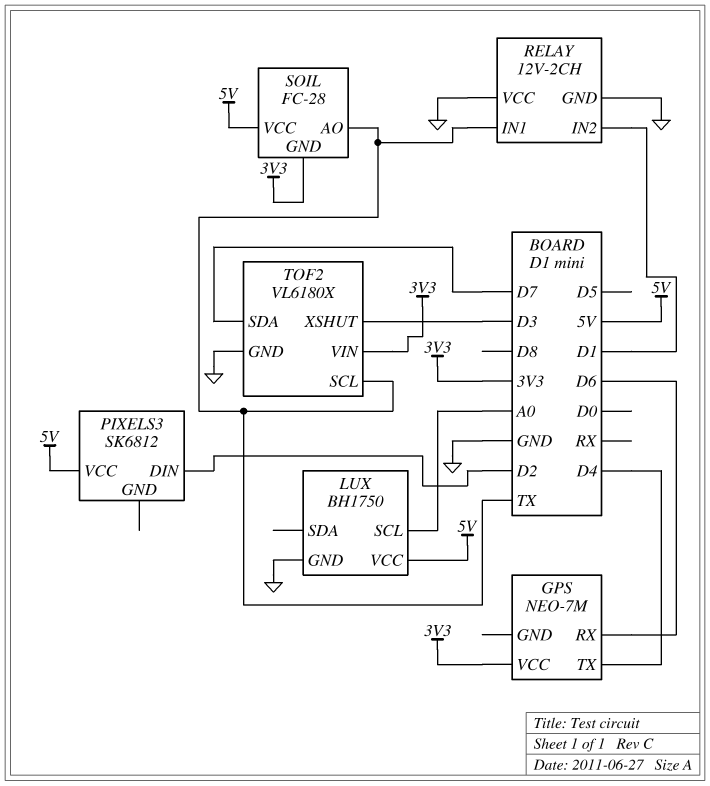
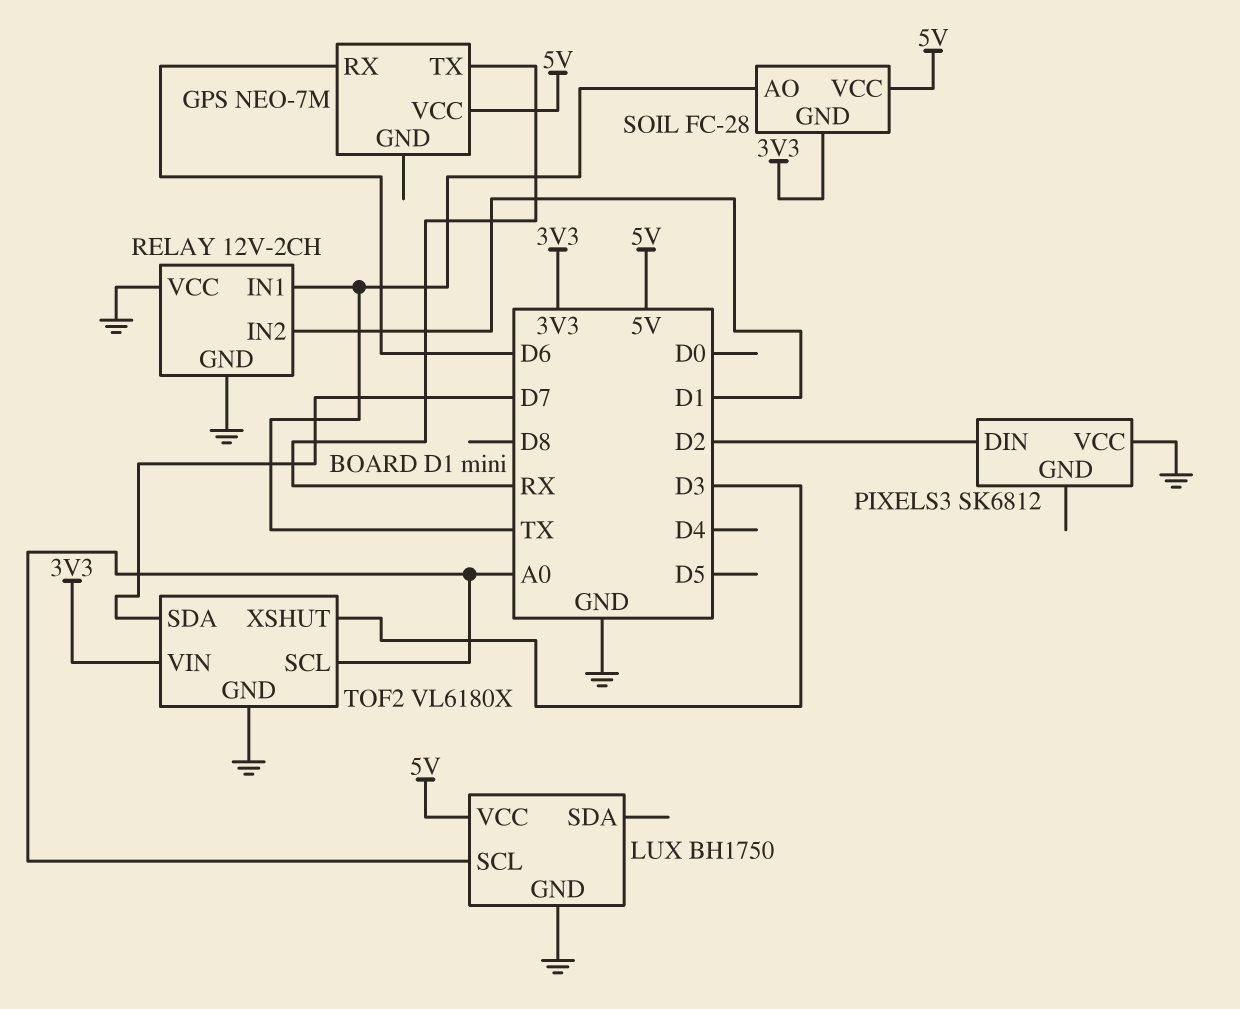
GPS pin TX: D4 -> RX
GPS pin VCC: 3V3 -> 5V
PIXELS3 pin VCC: 5V -> GND
TOF2 pin SCL: TX -> A0

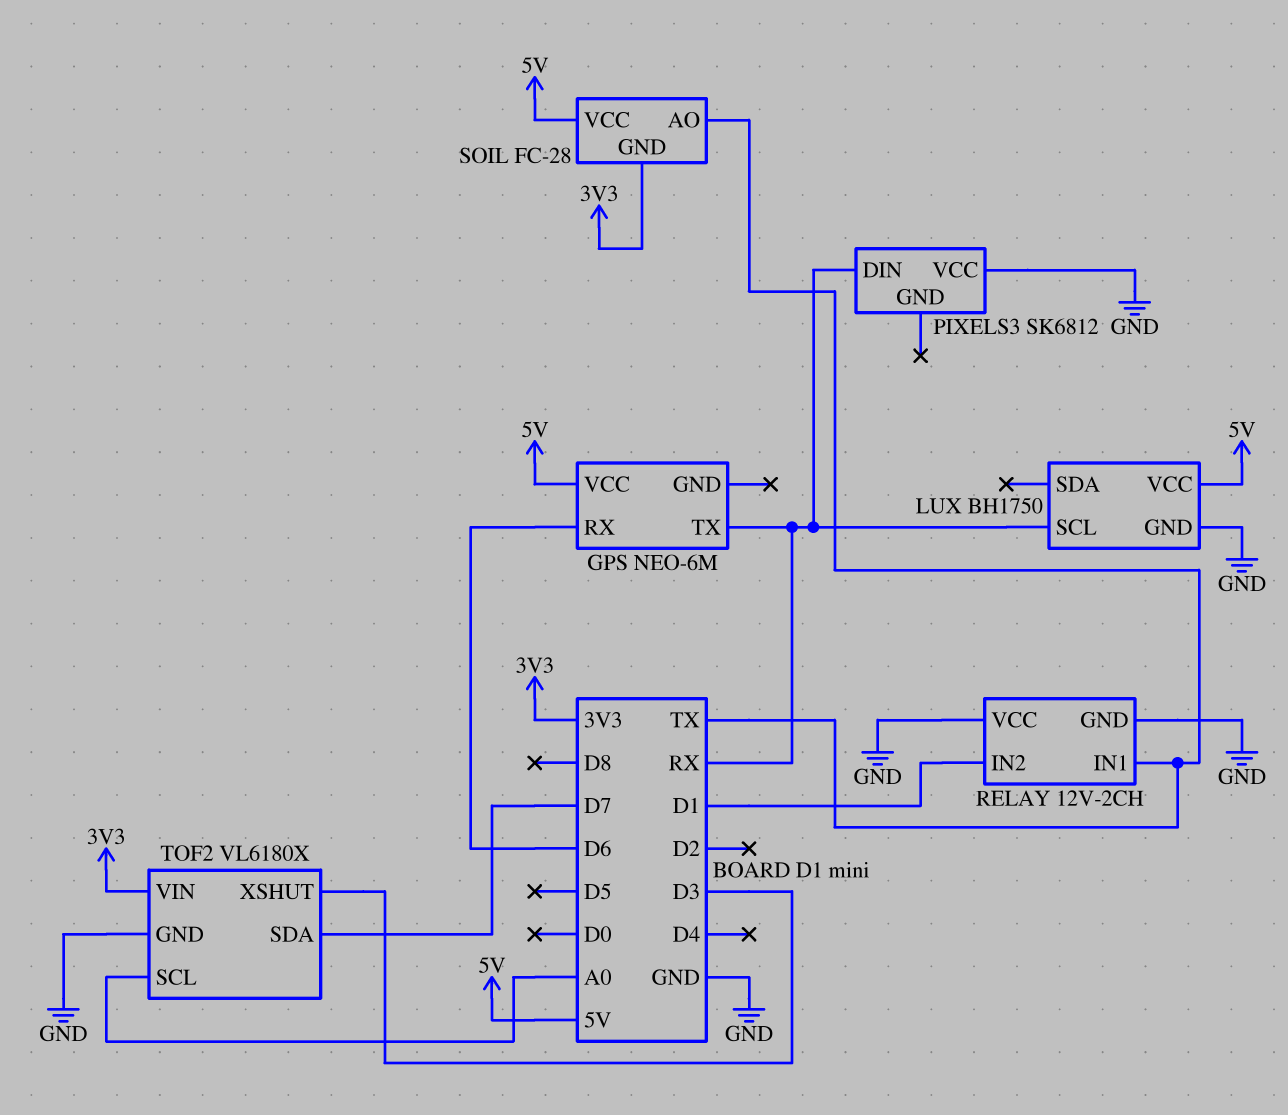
GPS: NEO-7M -> NEO-6M
LUX pin SCL: A0 -> RX
PIXELS3 pin DIN: D2 -> RX

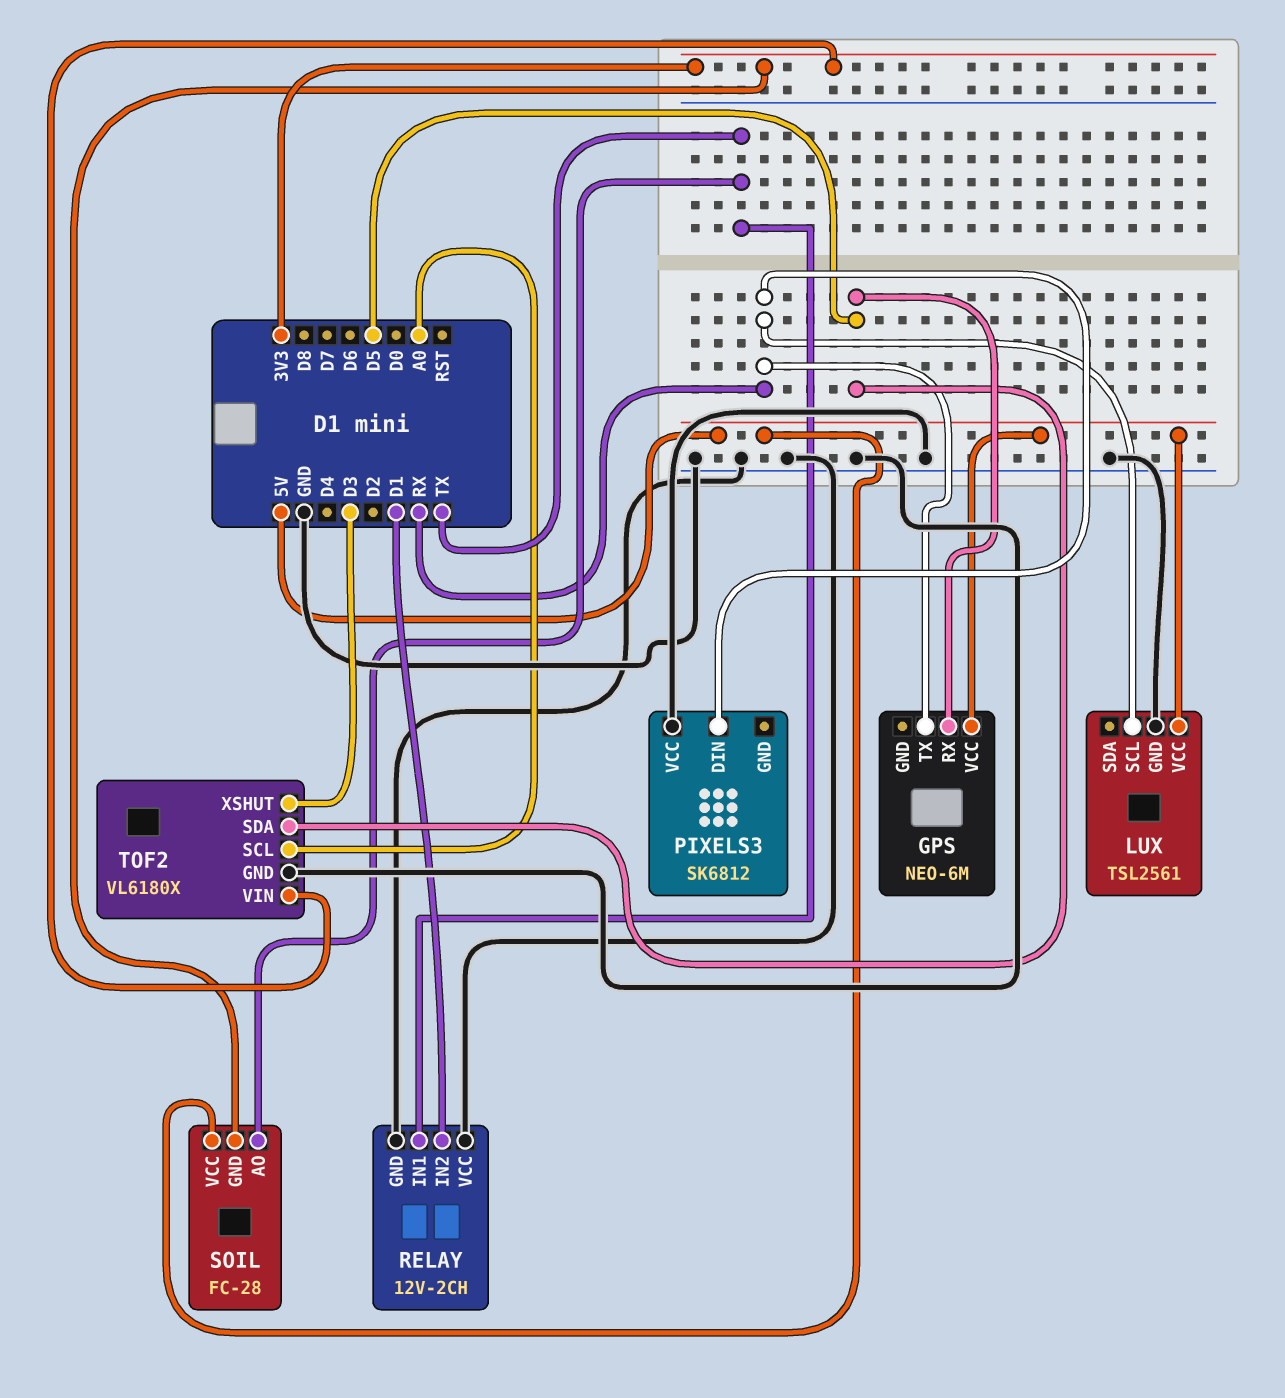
GPS pin RX: D6 -> D5
LUX: BH1750 -> TSL2561
TOF2 pin SDA: D7 -> D5

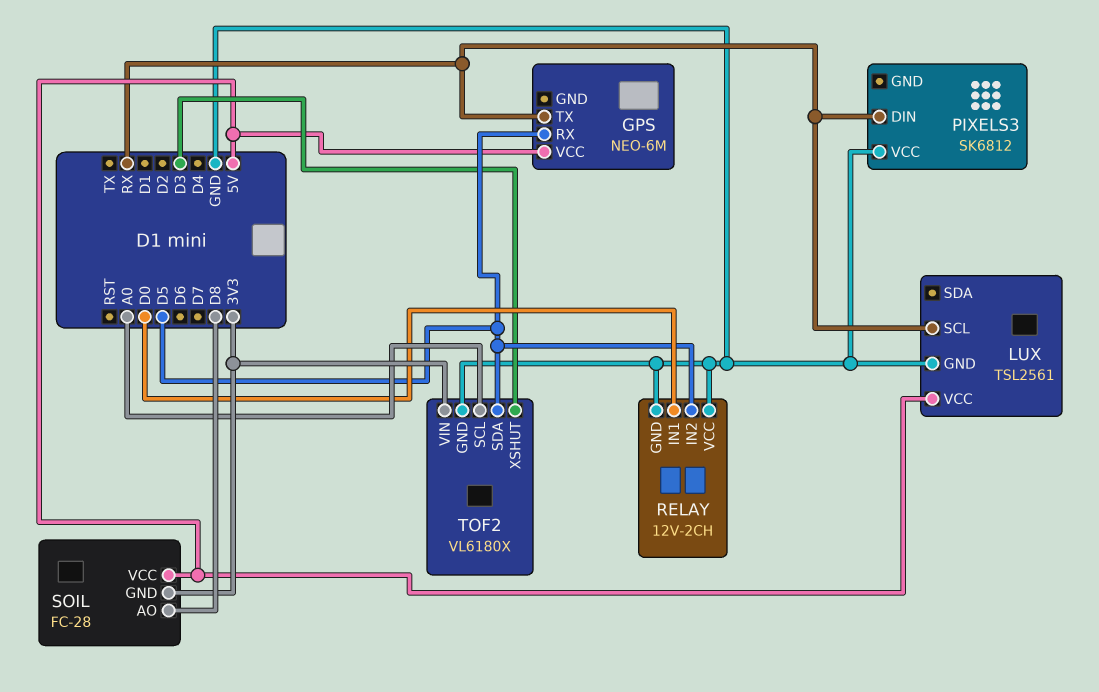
RELAY pin IN1: TX -> D0
RELAY pin IN2: D1 -> D5
SOIL pin AO: TX -> D8

